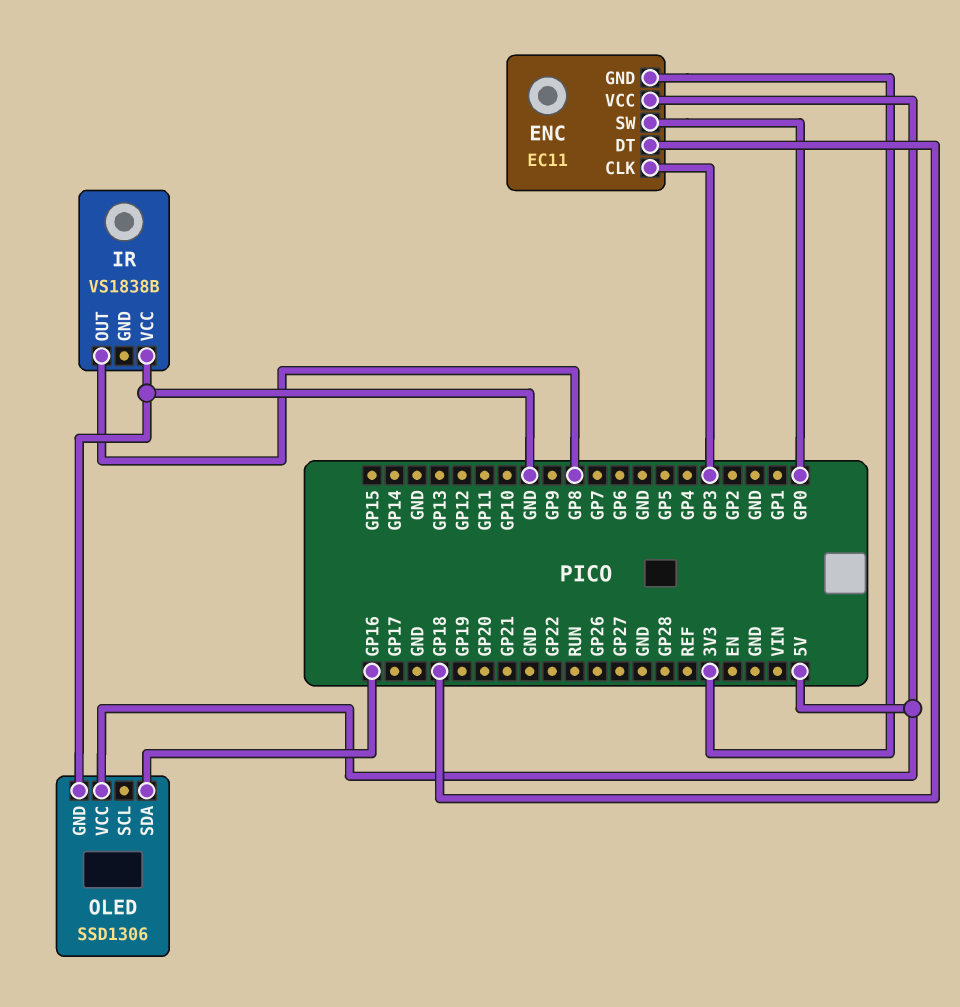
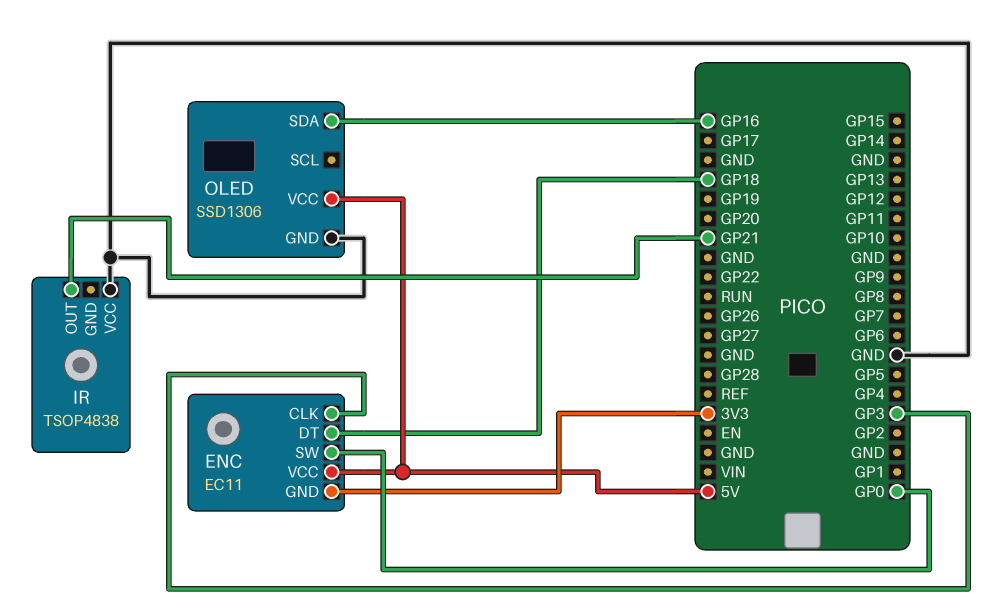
IR: VS1838B -> TSOP4838
IR pin OUT: GP8 -> GP21

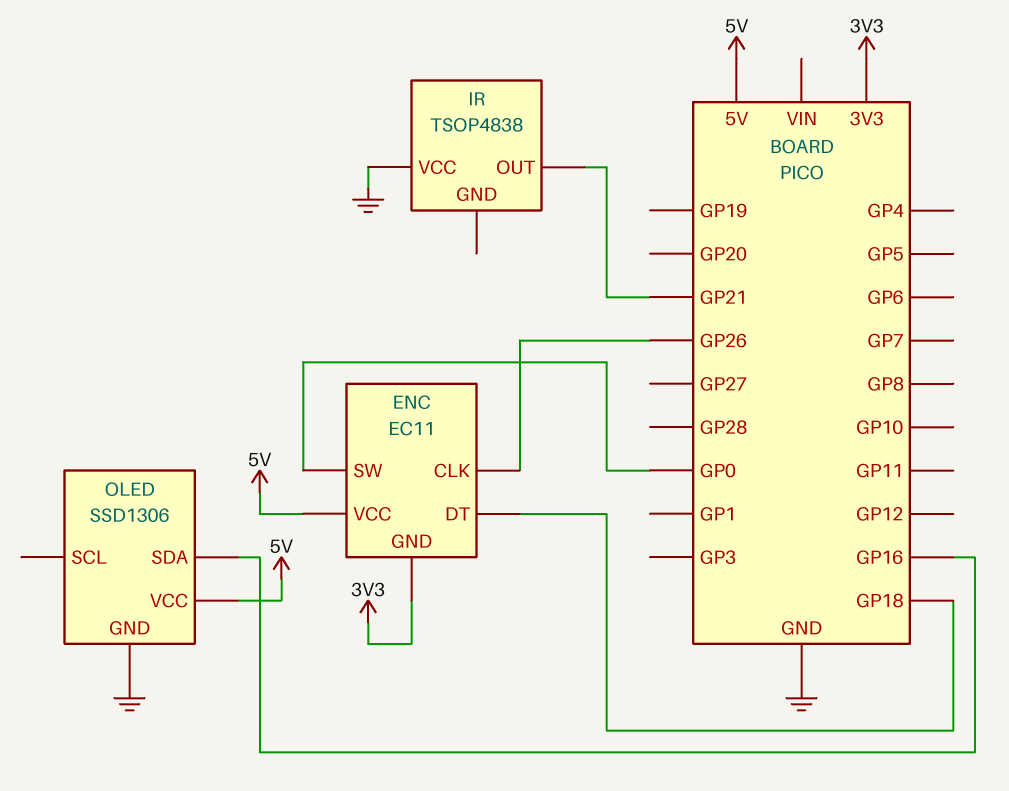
ENC pin CLK: GP3 -> GP26

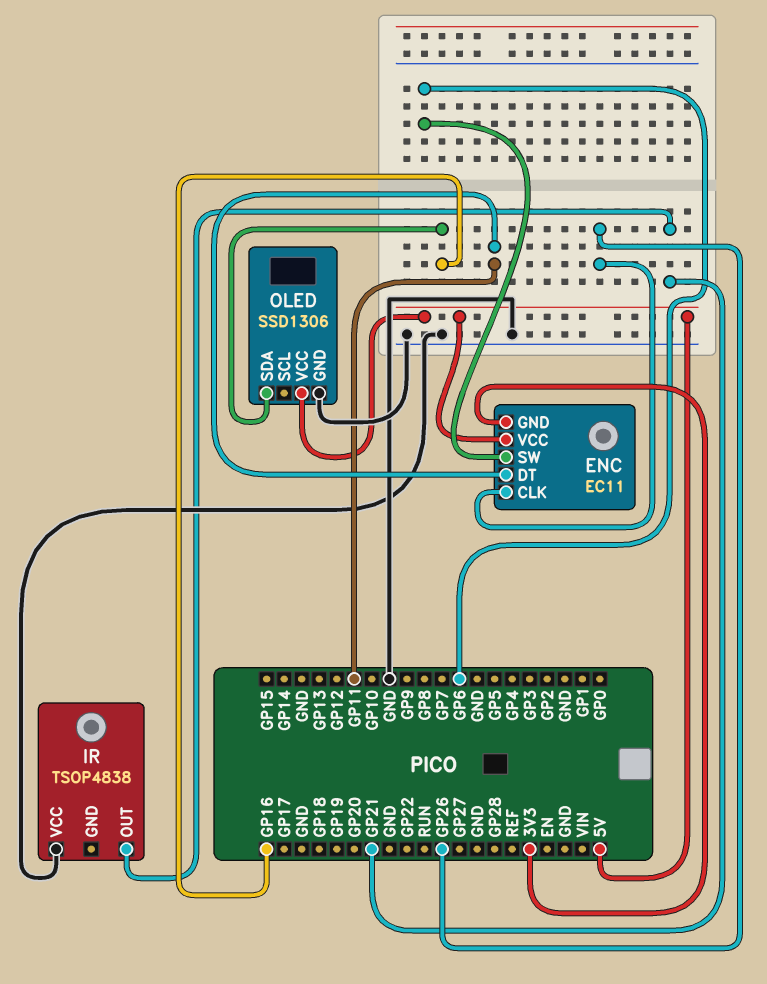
ENC pin DT: GP18 -> GP11
ENC pin SW: GP0 -> GP6

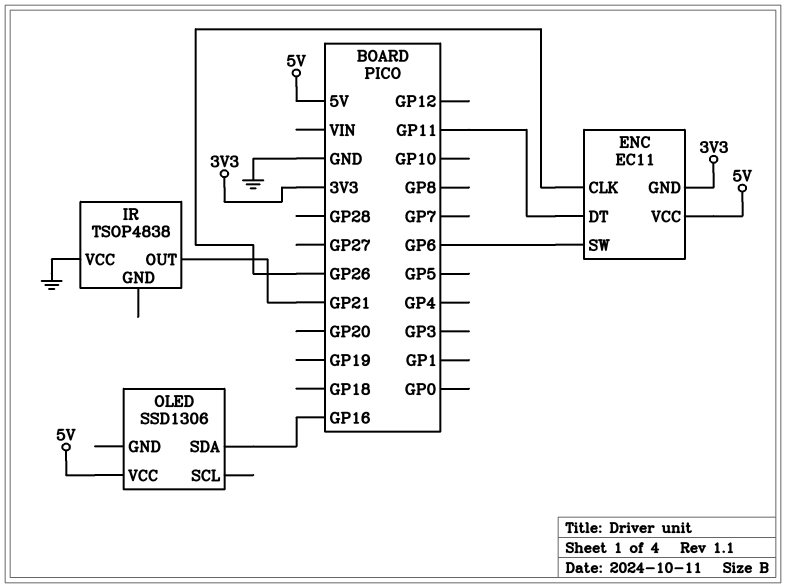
OLED pin GND: GND -> none

